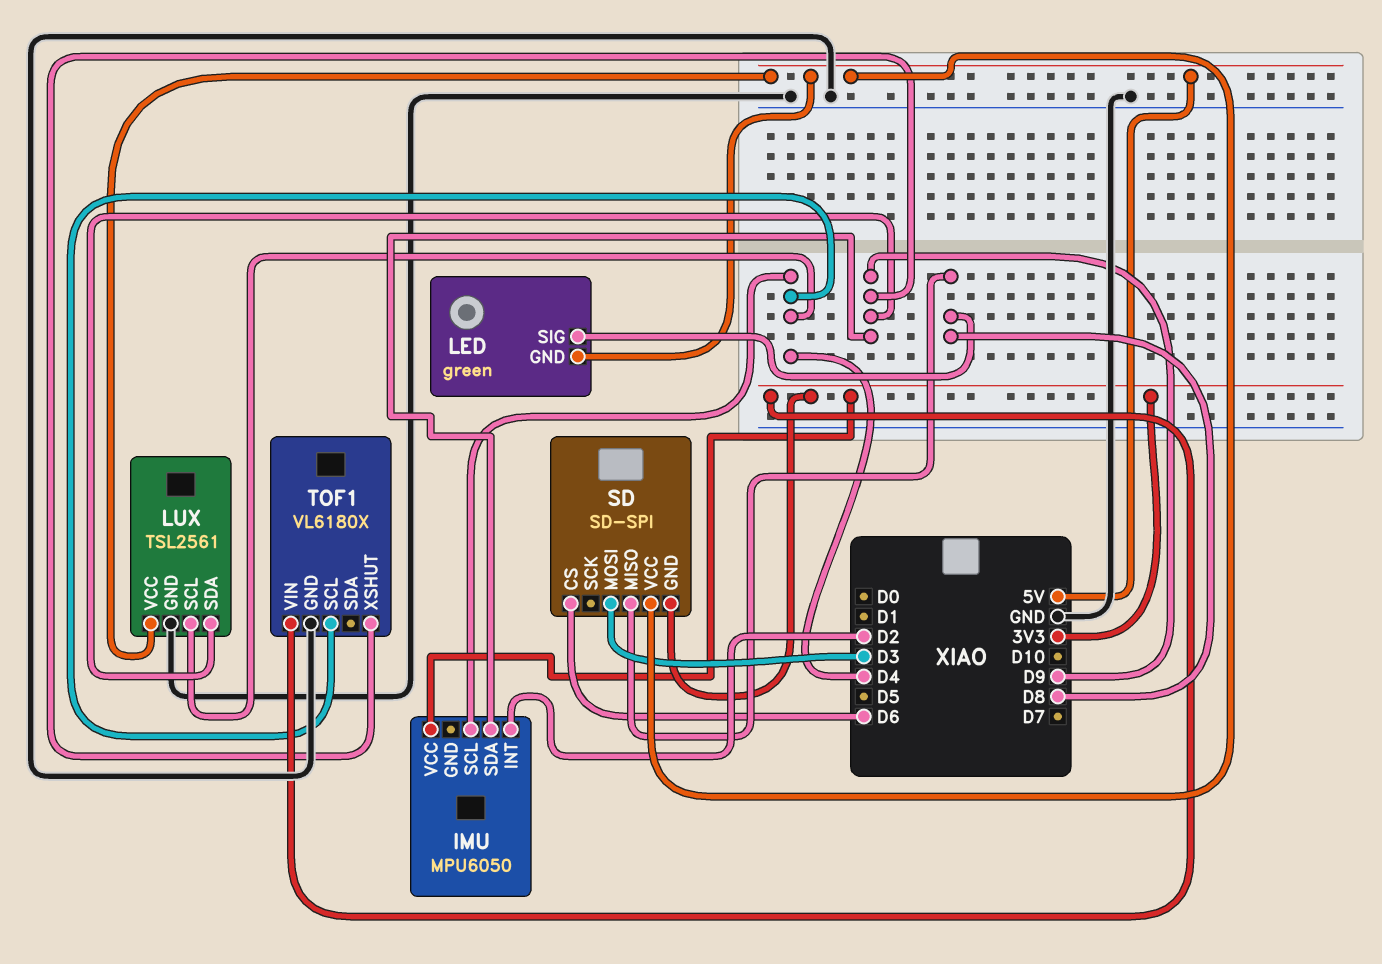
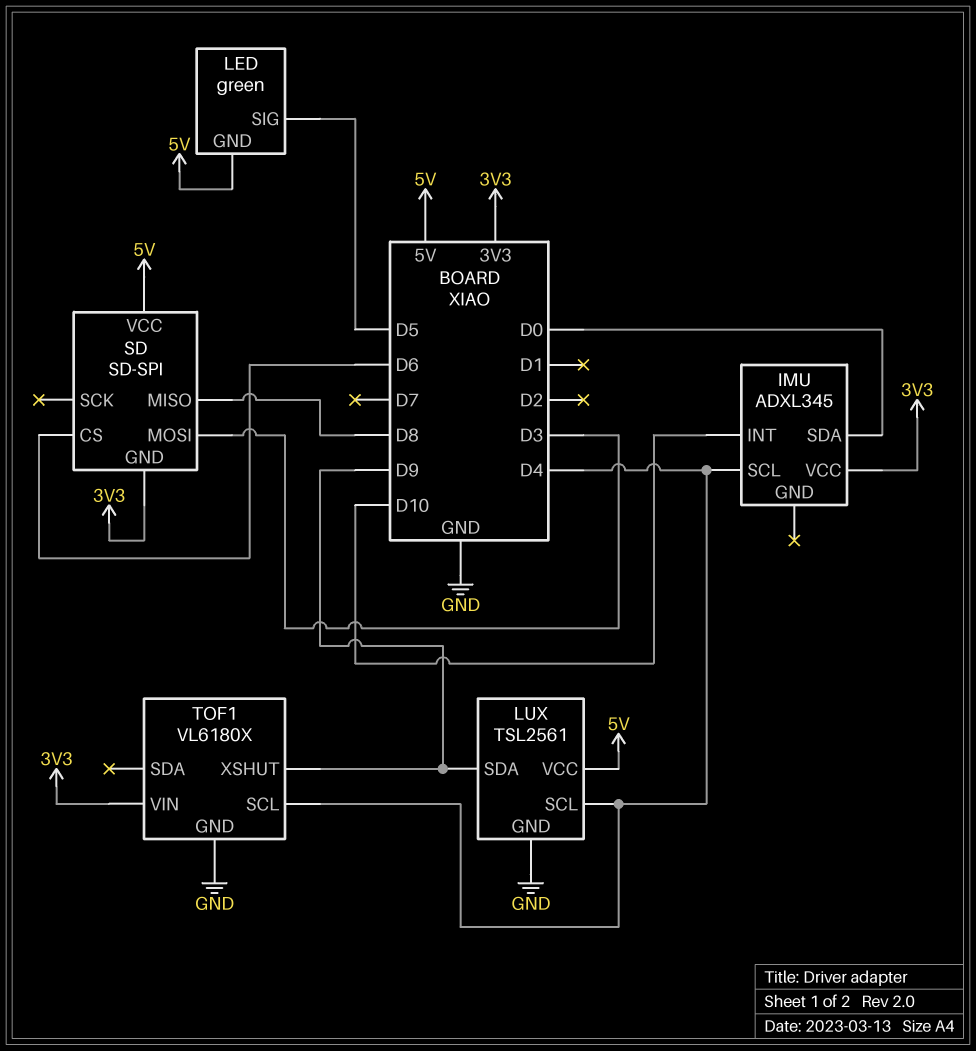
IMU: MPU6050 -> ADXL345
IMU pin INT: D2 -> D10
IMU pin SDA: D9 -> D0
LED pin SIG: D8 -> D5

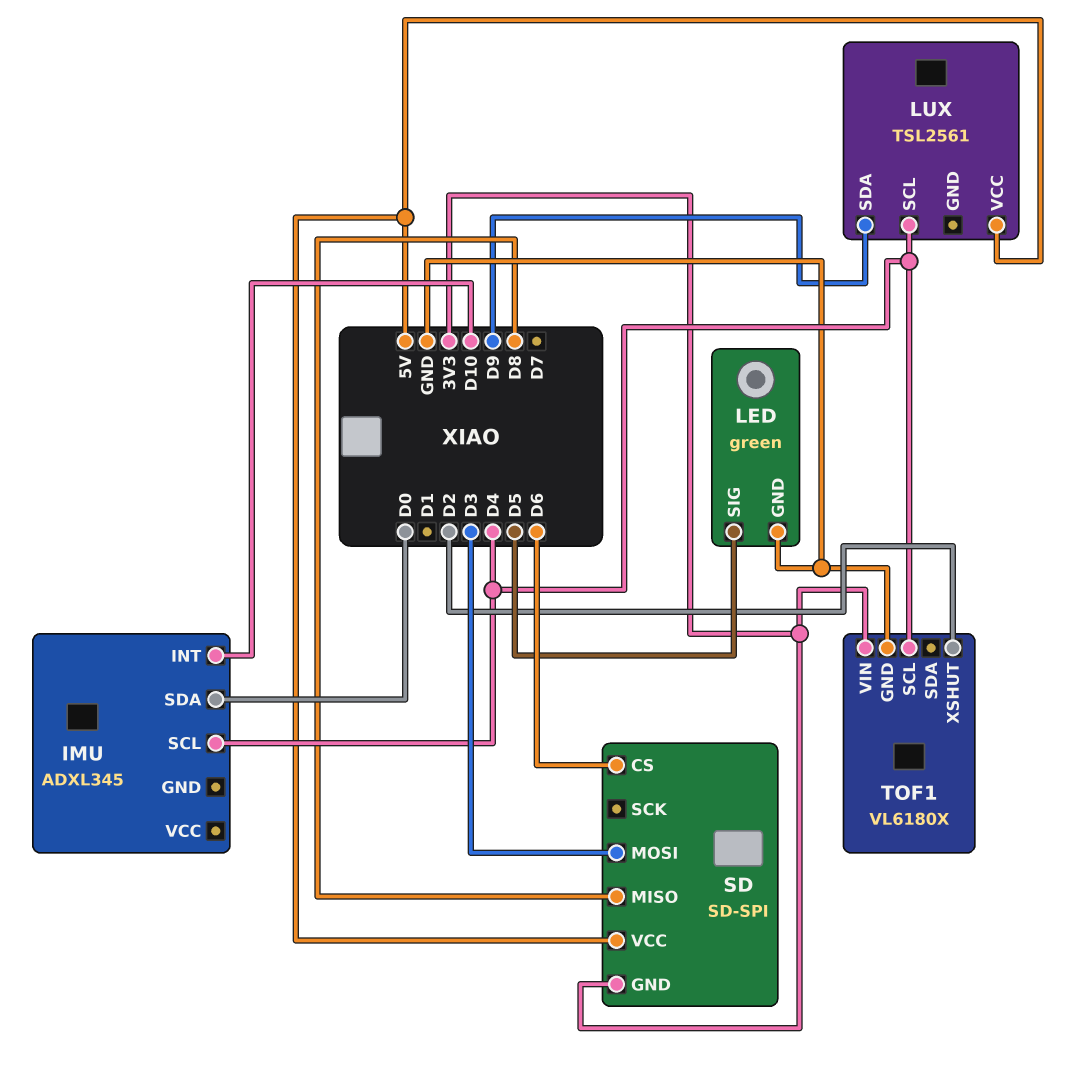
IMU pin VCC: 3V3 -> none
LED pin GND: 5V -> GND
LUX pin GND: GND -> none
TOF1 pin XSHUT: D9 -> D2

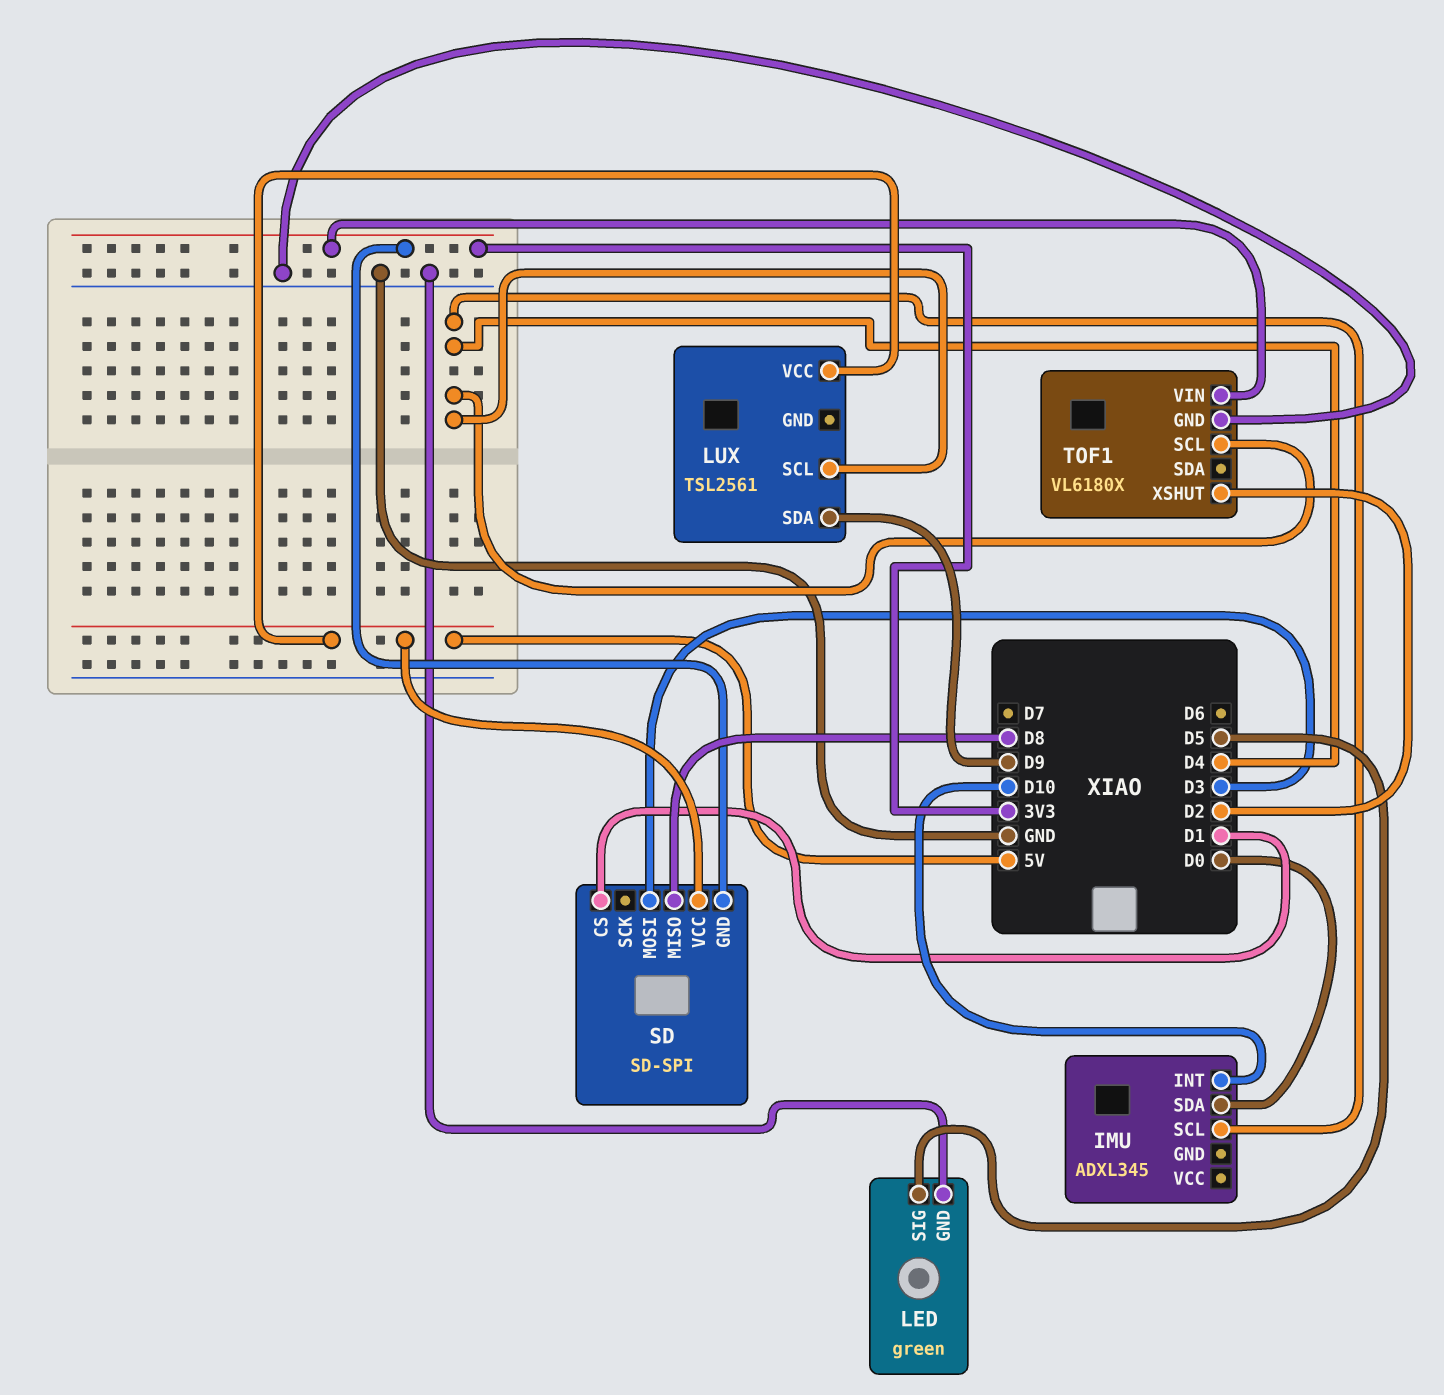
SD pin CS: D6 -> D1

